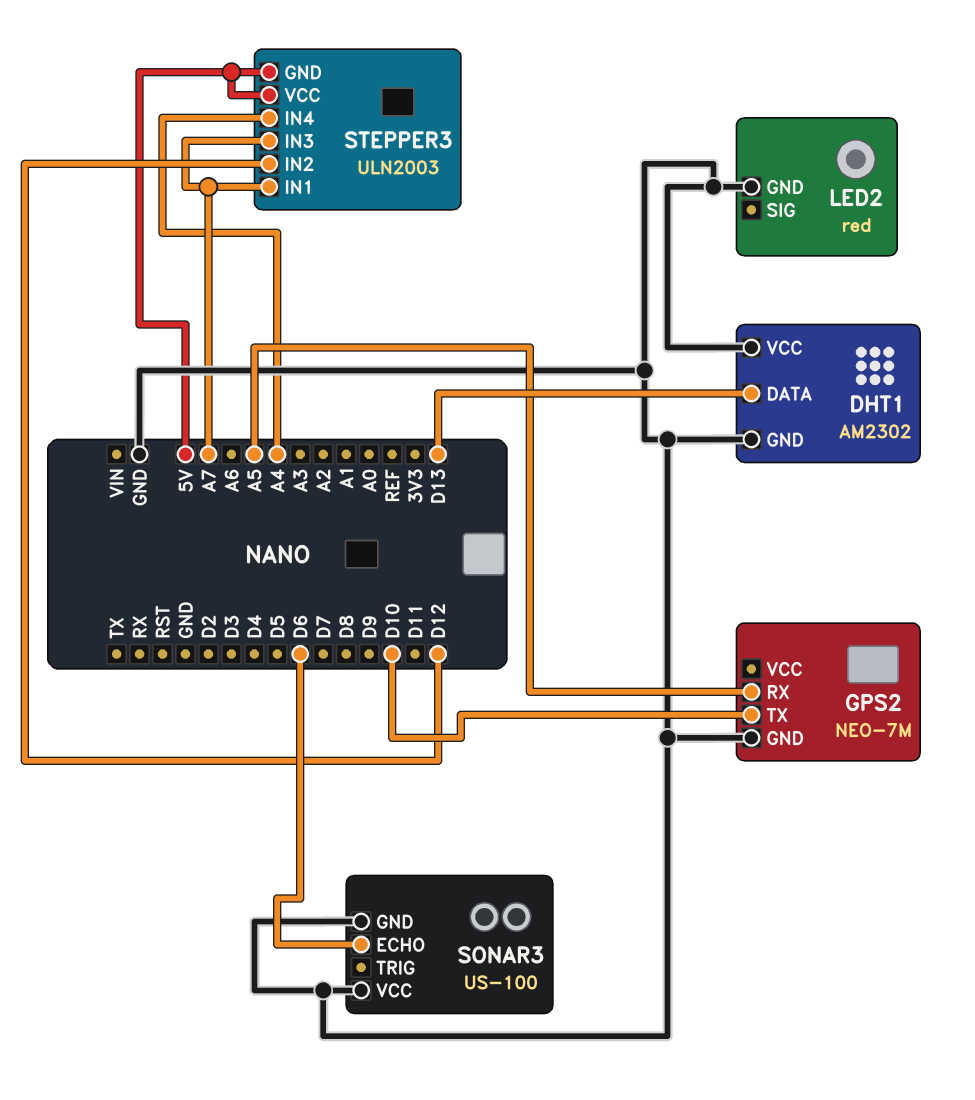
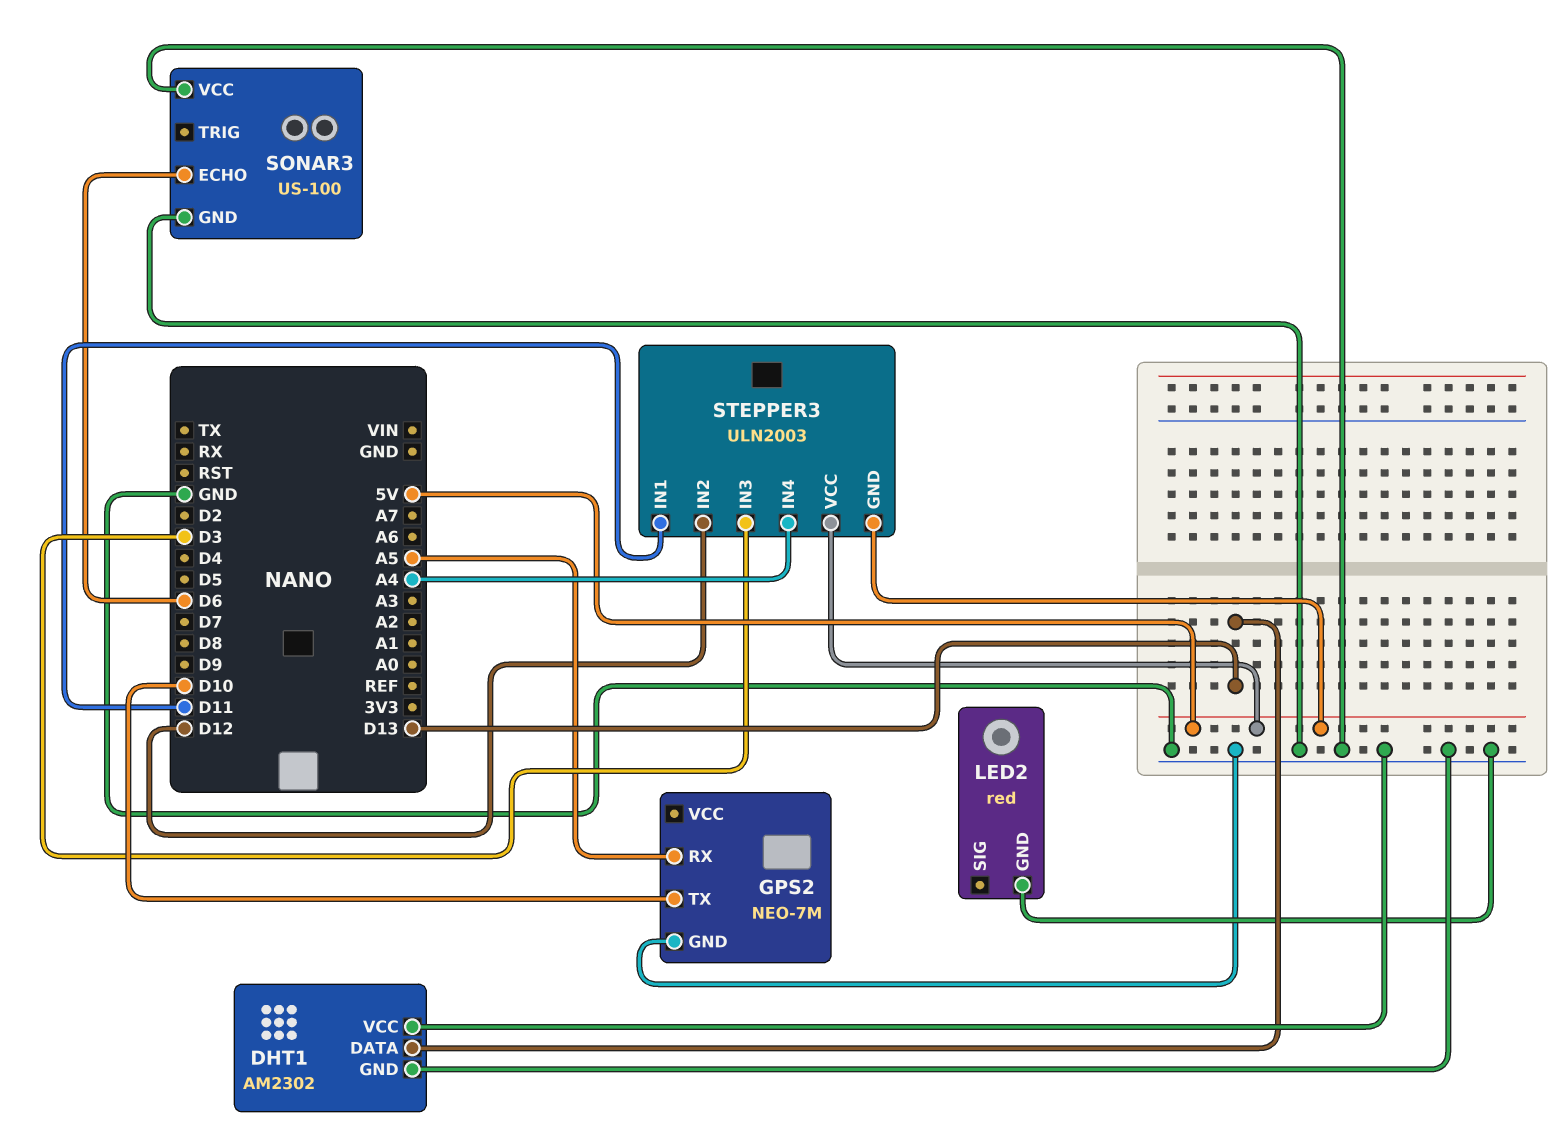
STEPPER3 pin IN1: A7 -> D11
STEPPER3 pin IN3: A7 -> D3

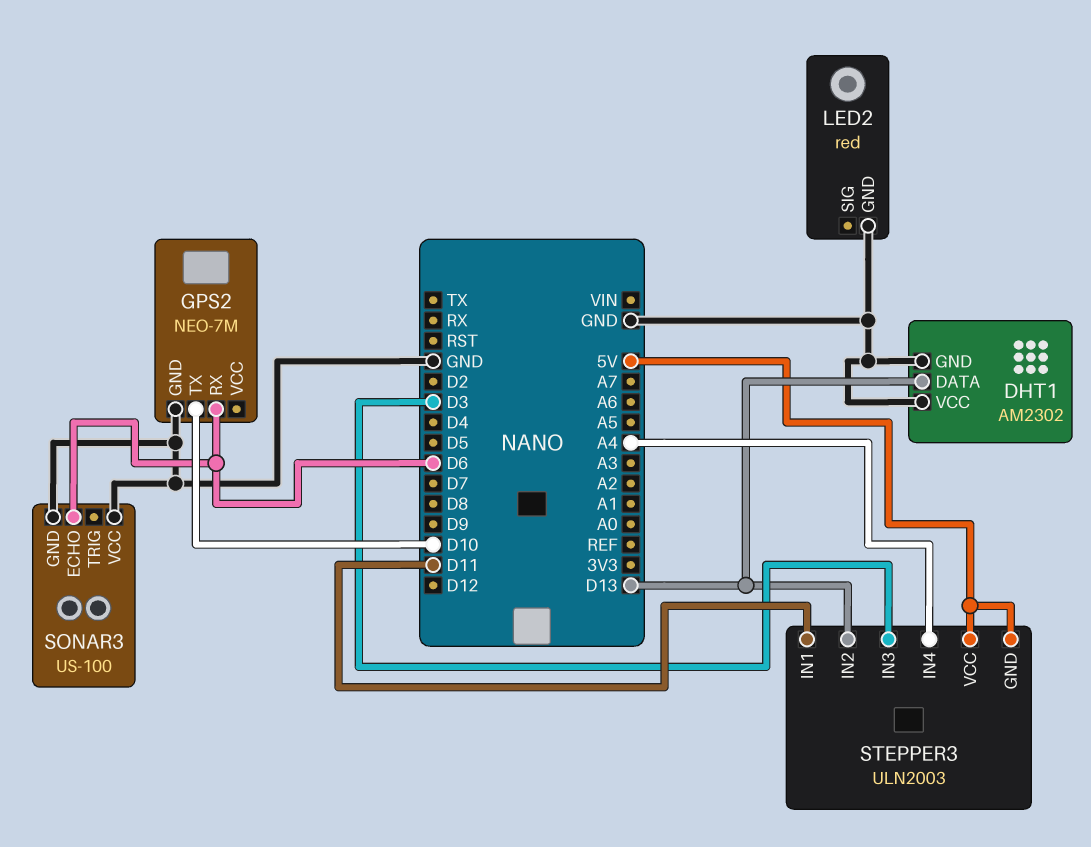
GPS2 pin RX: A5 -> D6
STEPPER3 pin IN2: D12 -> D13

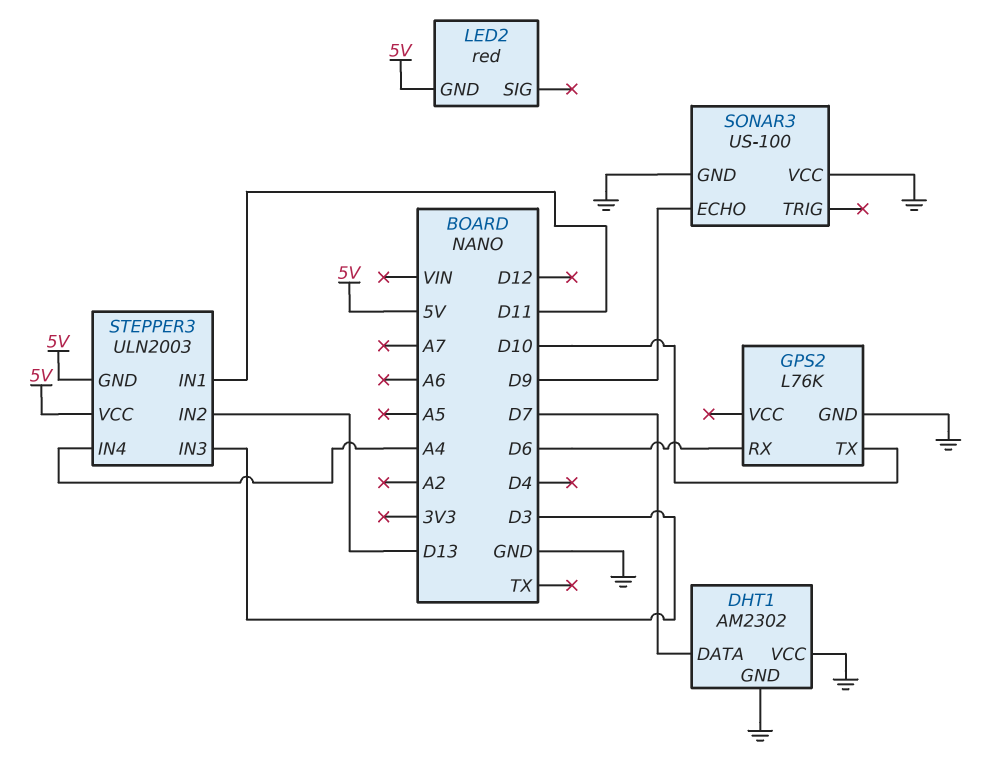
DHT1 pin DATA: D13 -> D7
GPS2: NEO-7M -> L76K
LED2 pin GND: GND -> 5V
SONAR3 pin ECHO: D6 -> D9

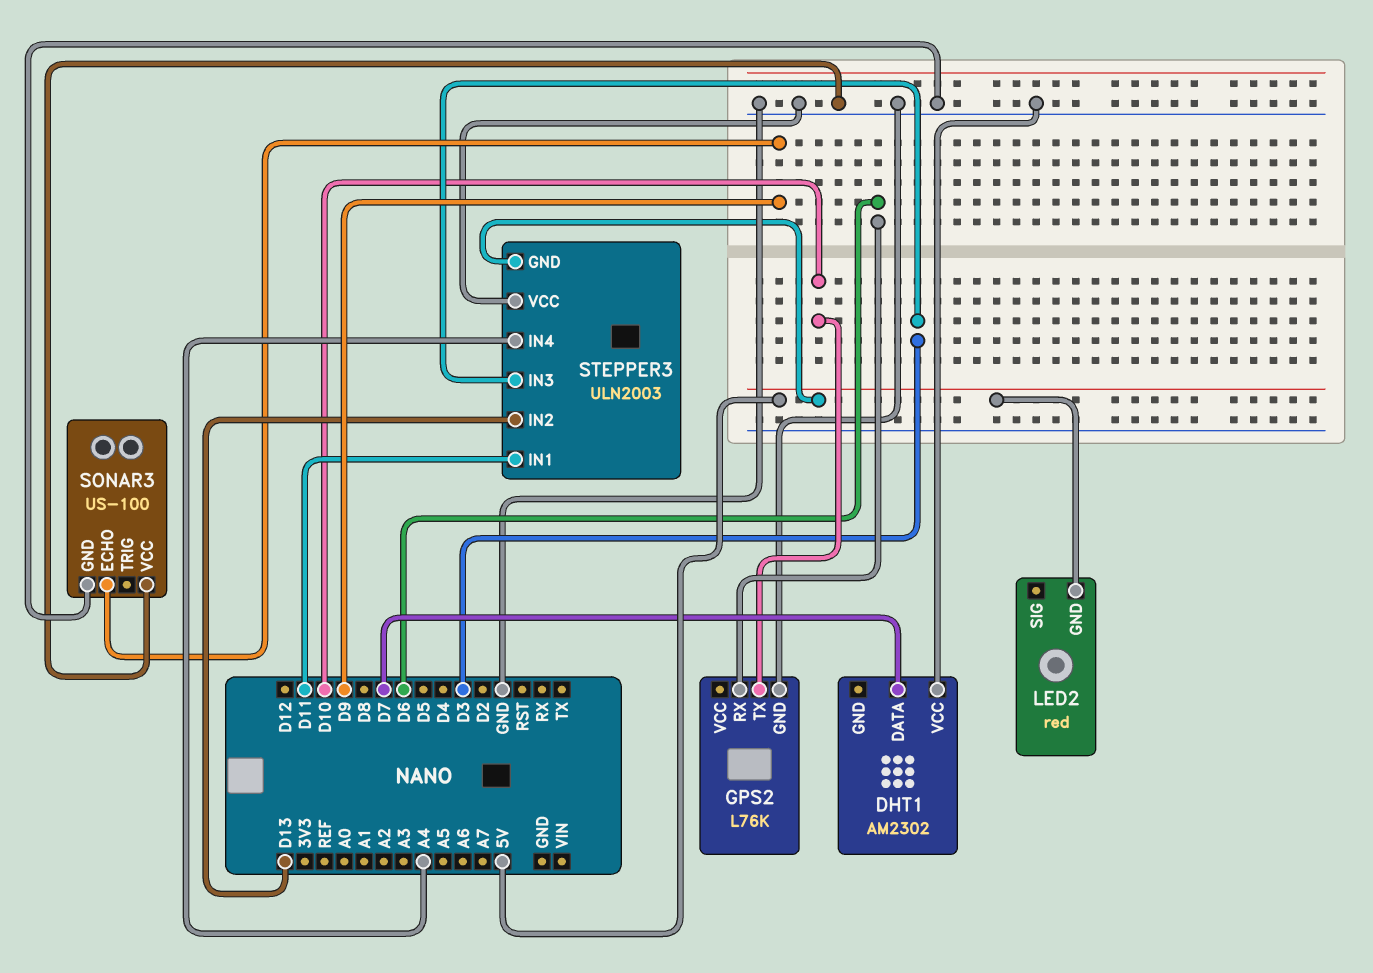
DHT1 pin GND: GND -> none
STEPPER3 pin VCC: 5V -> GND

